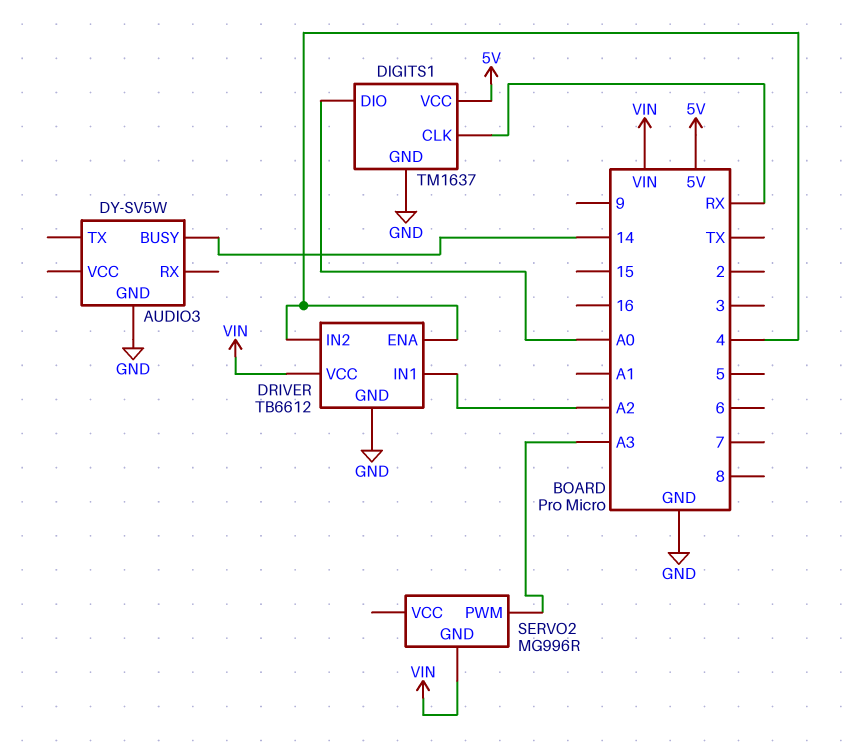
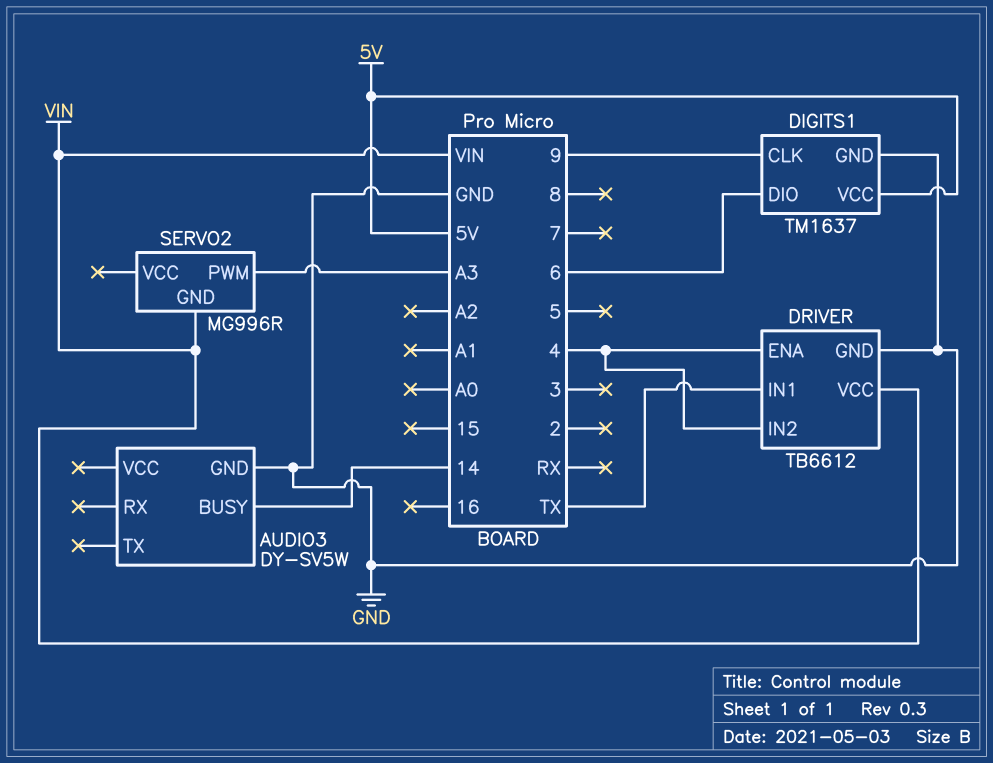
DIGITS1 pin CLK: RX -> 9
DIGITS1 pin DIO: A0 -> 6
DRIVER pin IN1: A2 -> TX

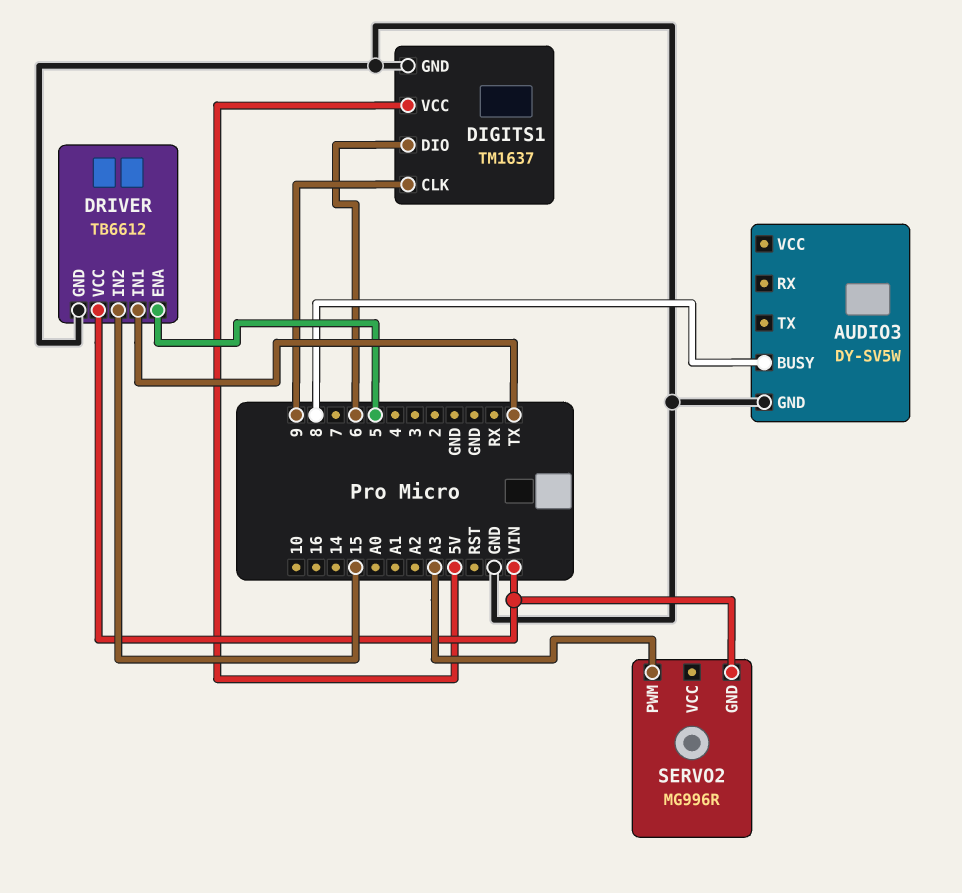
AUDIO3 pin BUSY: 14 -> 8
DRIVER pin ENA: 4 -> 5
DRIVER pin IN2: 4 -> 15

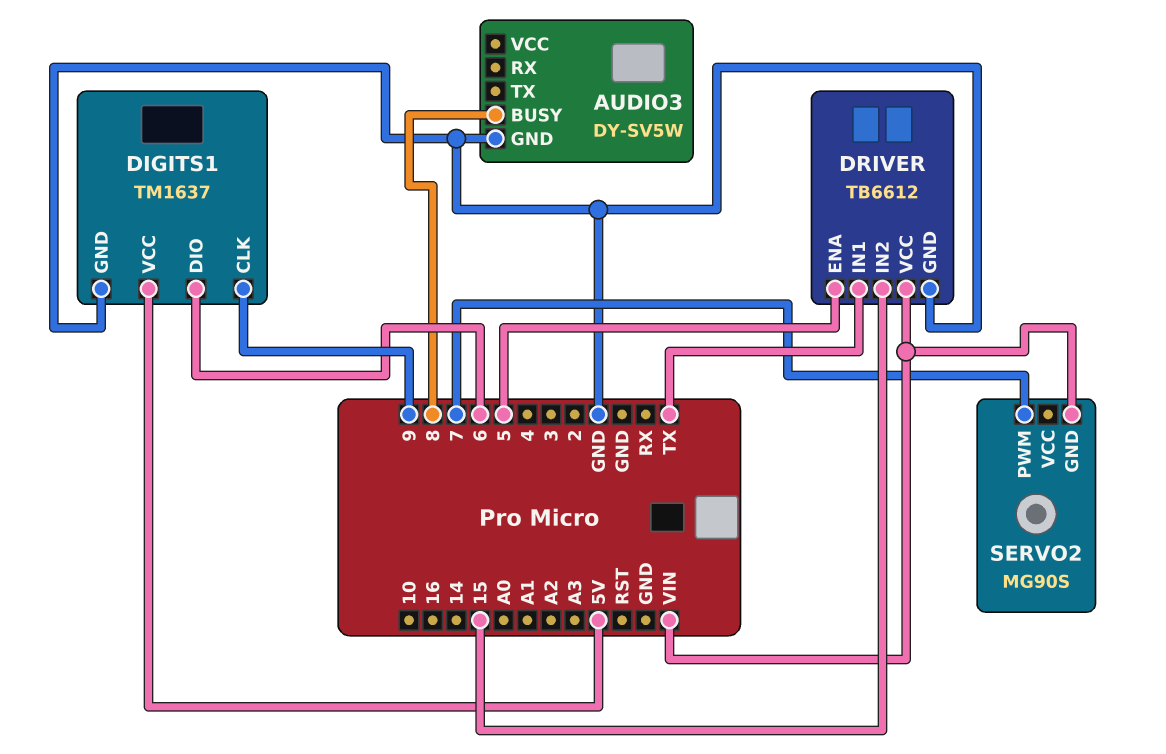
SERVO2: MG996R -> MG90S
SERVO2 pin PWM: A3 -> 7

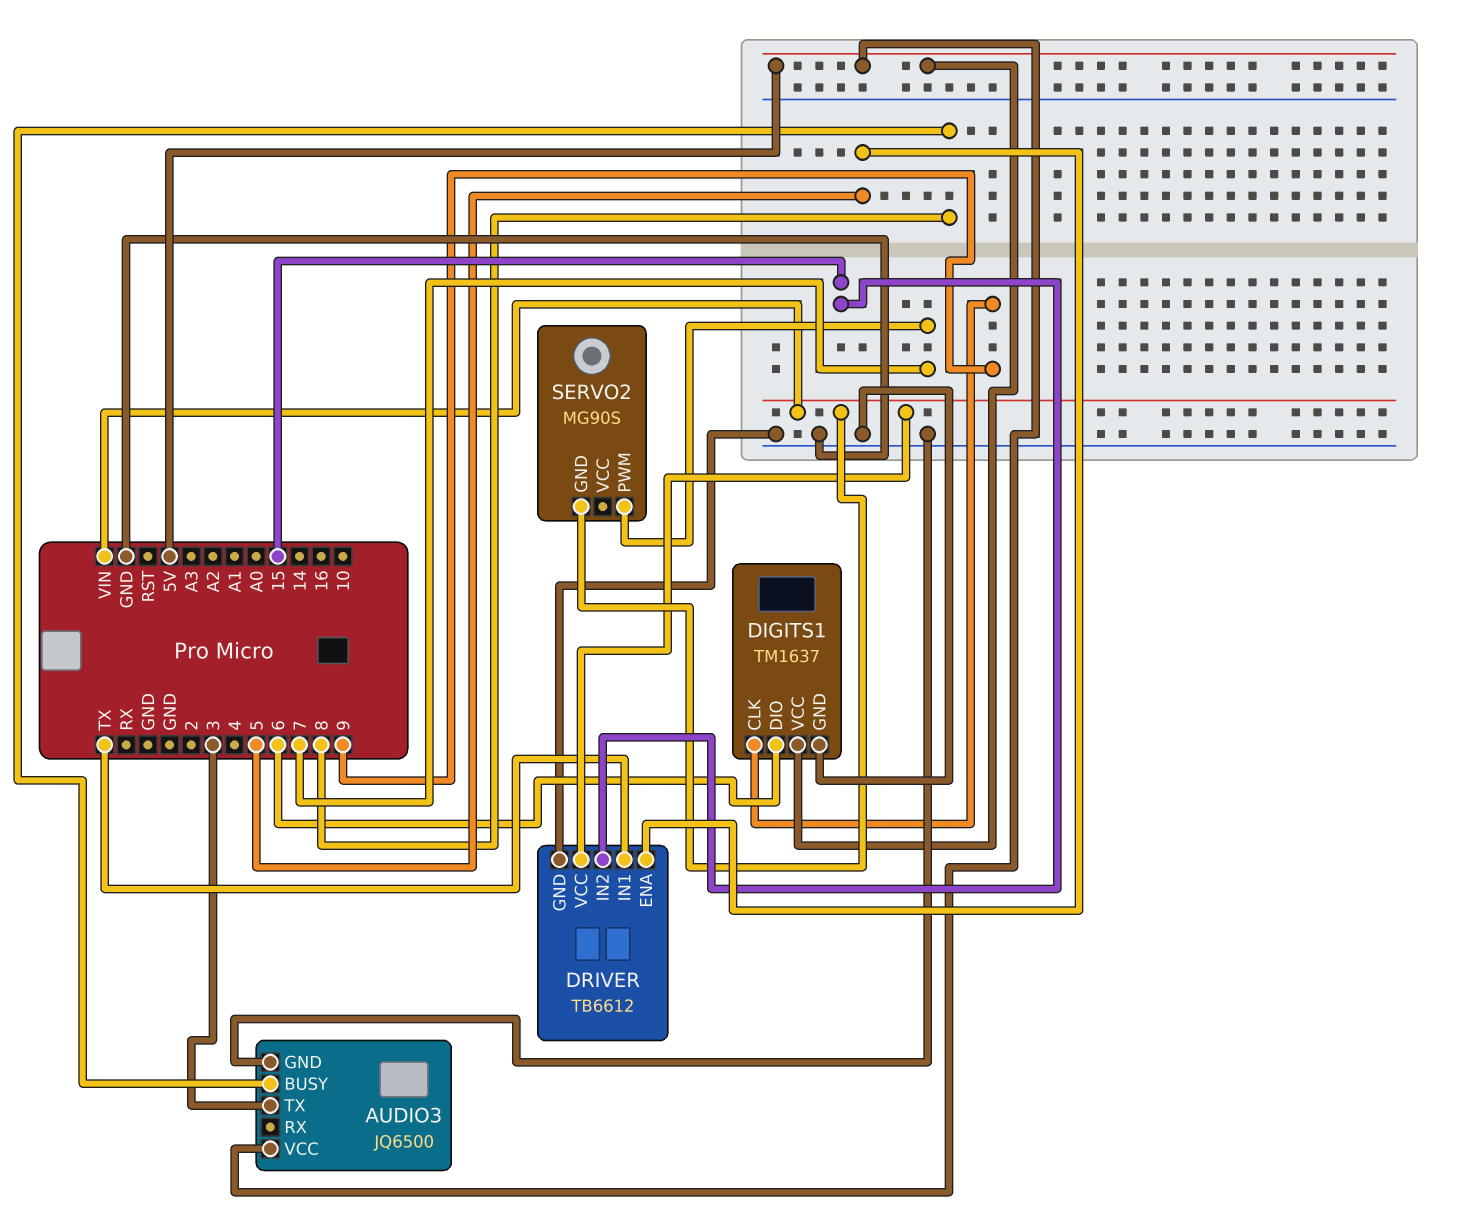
AUDIO3: DY-SV5W -> JQ6500
AUDIO3 pin TX: none -> 3
AUDIO3 pin VCC: none -> 5V

